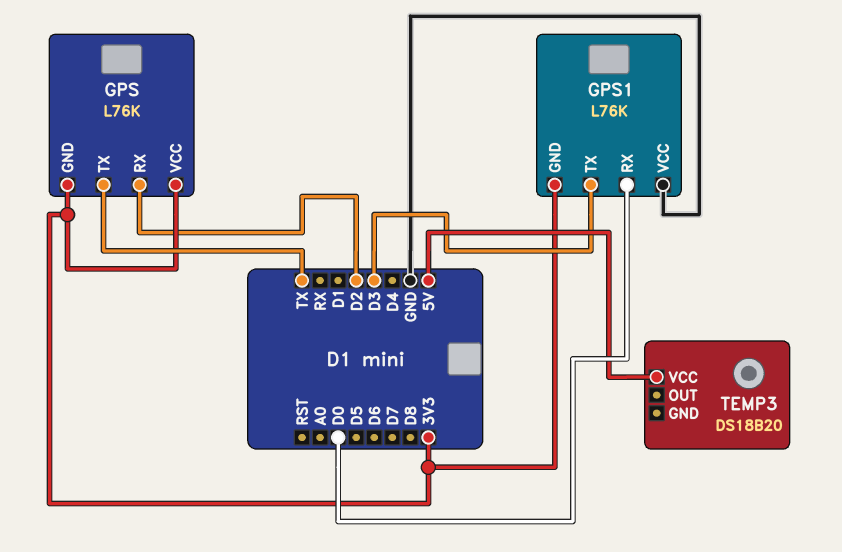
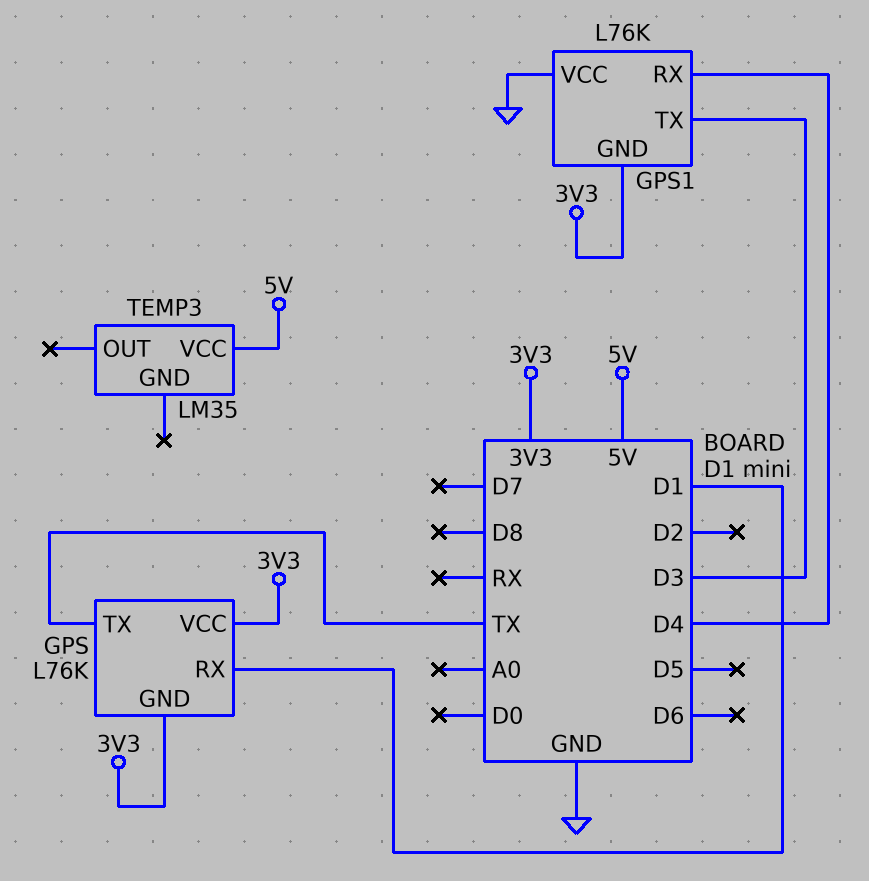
GPS pin RX: D2 -> D1
GPS1 pin RX: D0 -> D4
TEMP3: DS18B20 -> LM35

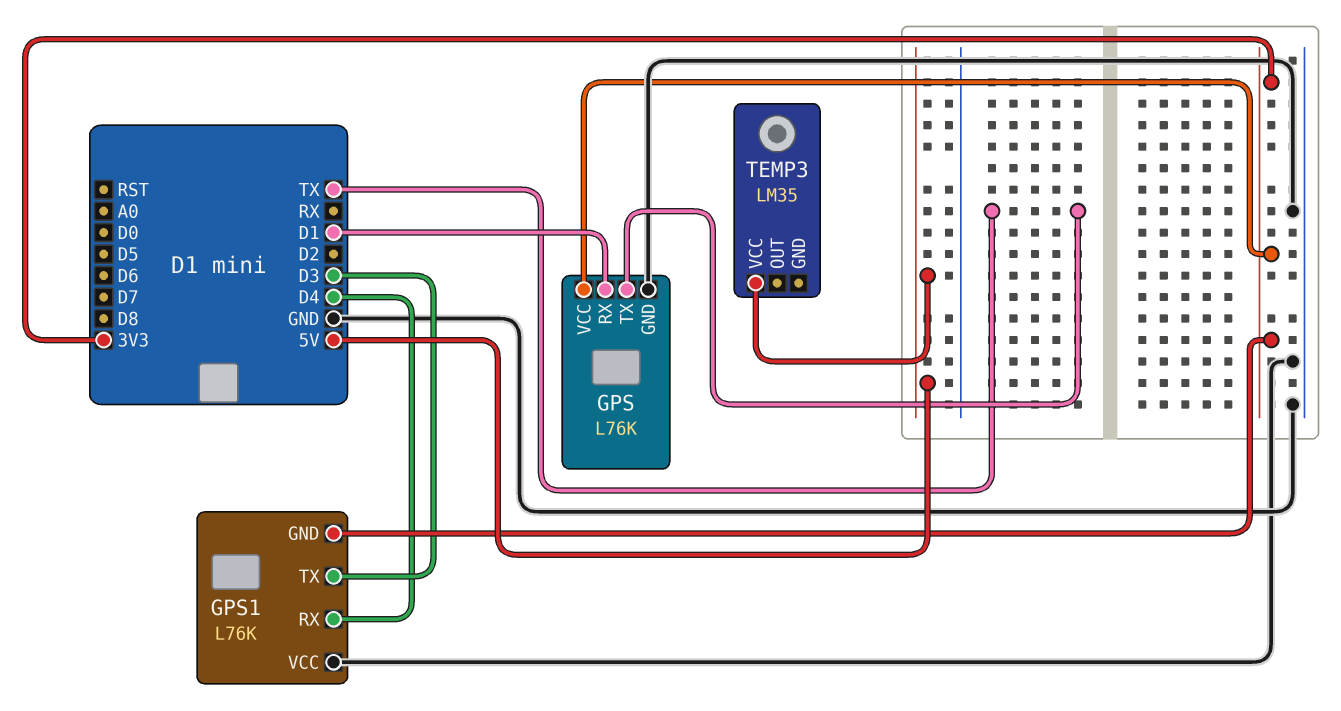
GPS pin GND: 3V3 -> GND

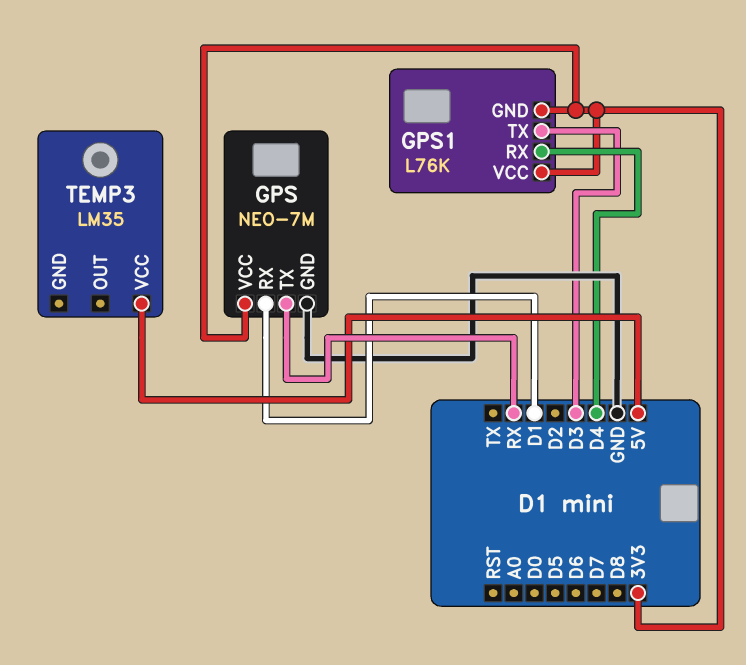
GPS: L76K -> NEO-7M
GPS pin TX: TX -> RX
GPS1 pin VCC: GND -> 3V3

